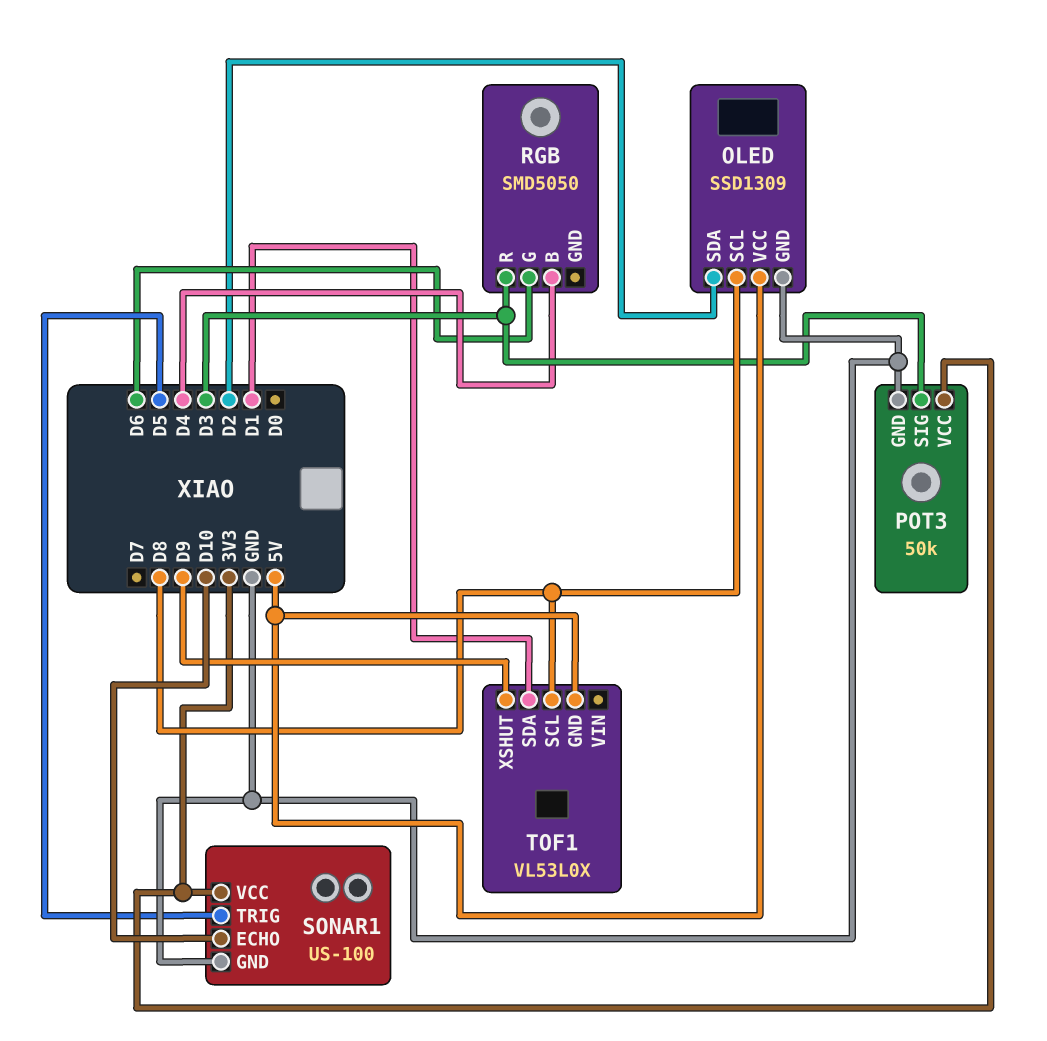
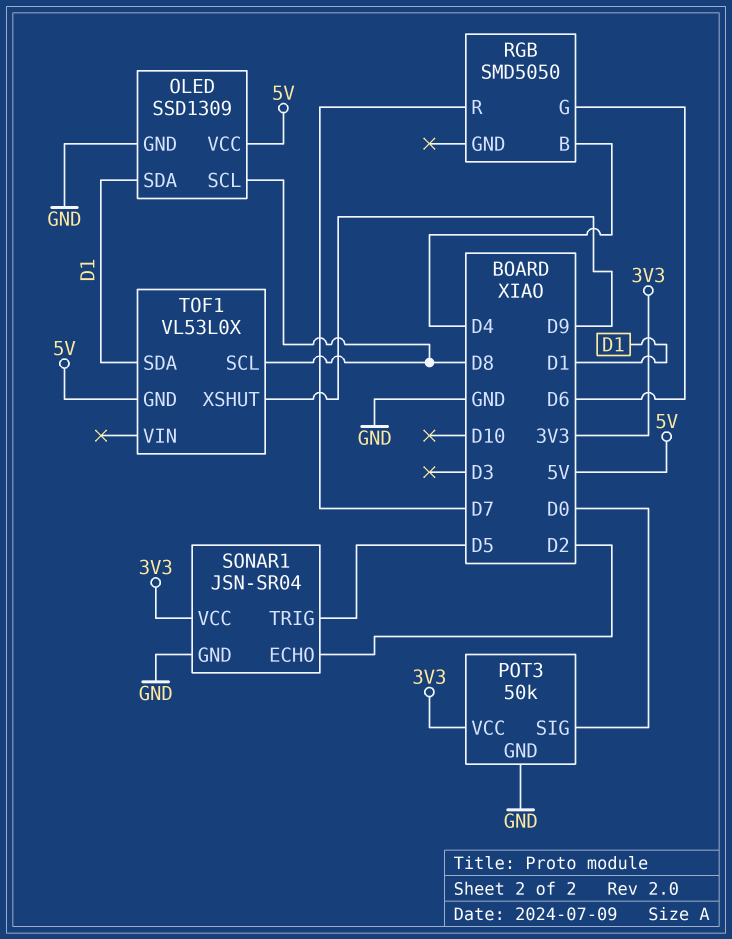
OLED pin SDA: D2 -> D1
POT3 pin SIG: D3 -> D0
RGB pin R: D3 -> D7
SONAR1: US-100 -> JSN-SR04
SONAR1 pin ECHO: D10 -> D2

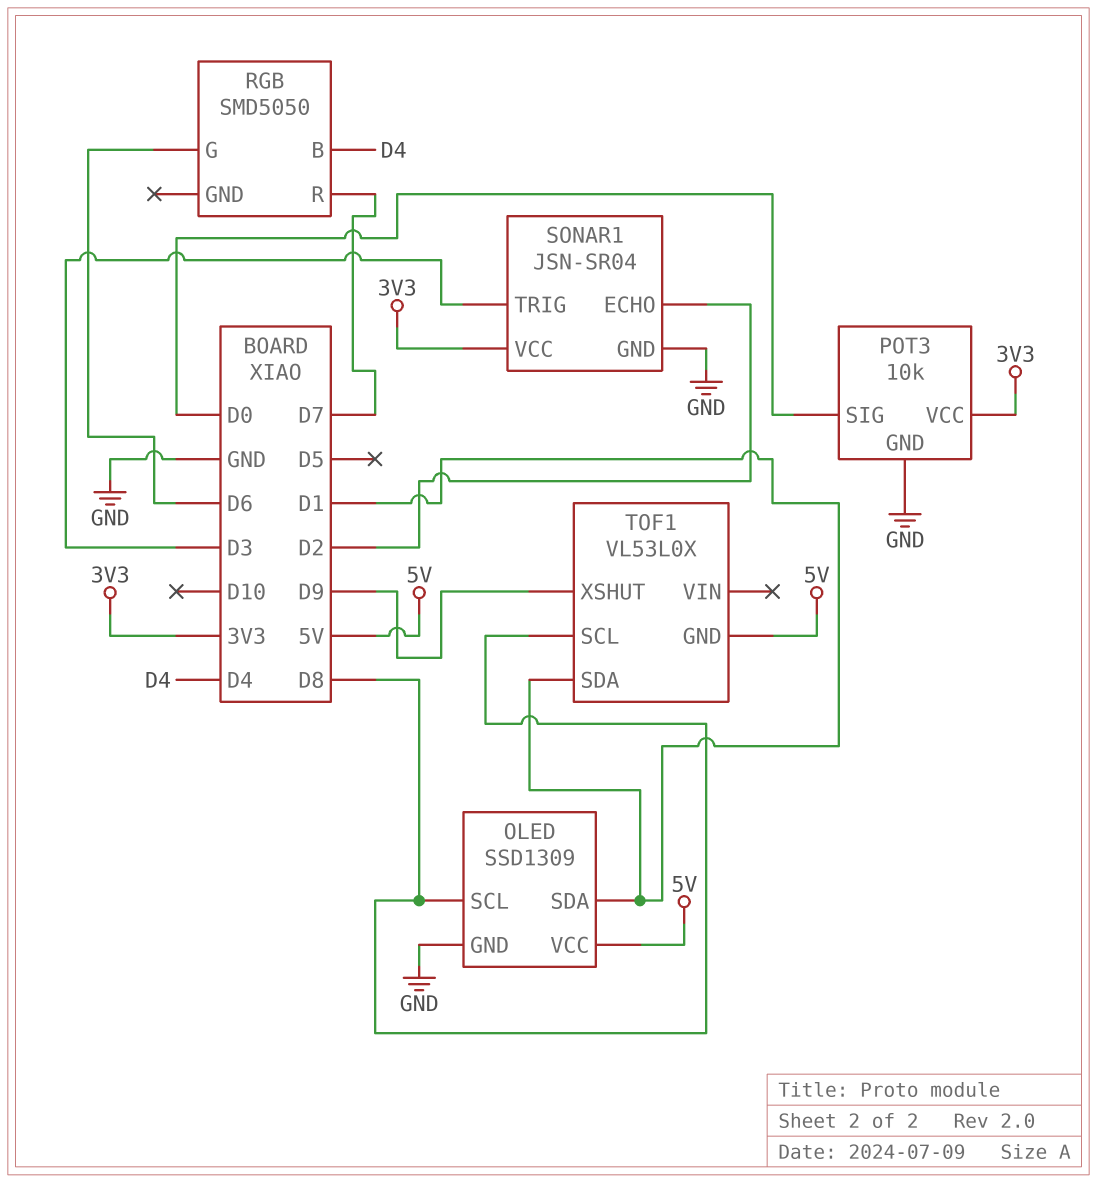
POT3: 50k -> 10k
SONAR1 pin TRIG: D5 -> D3

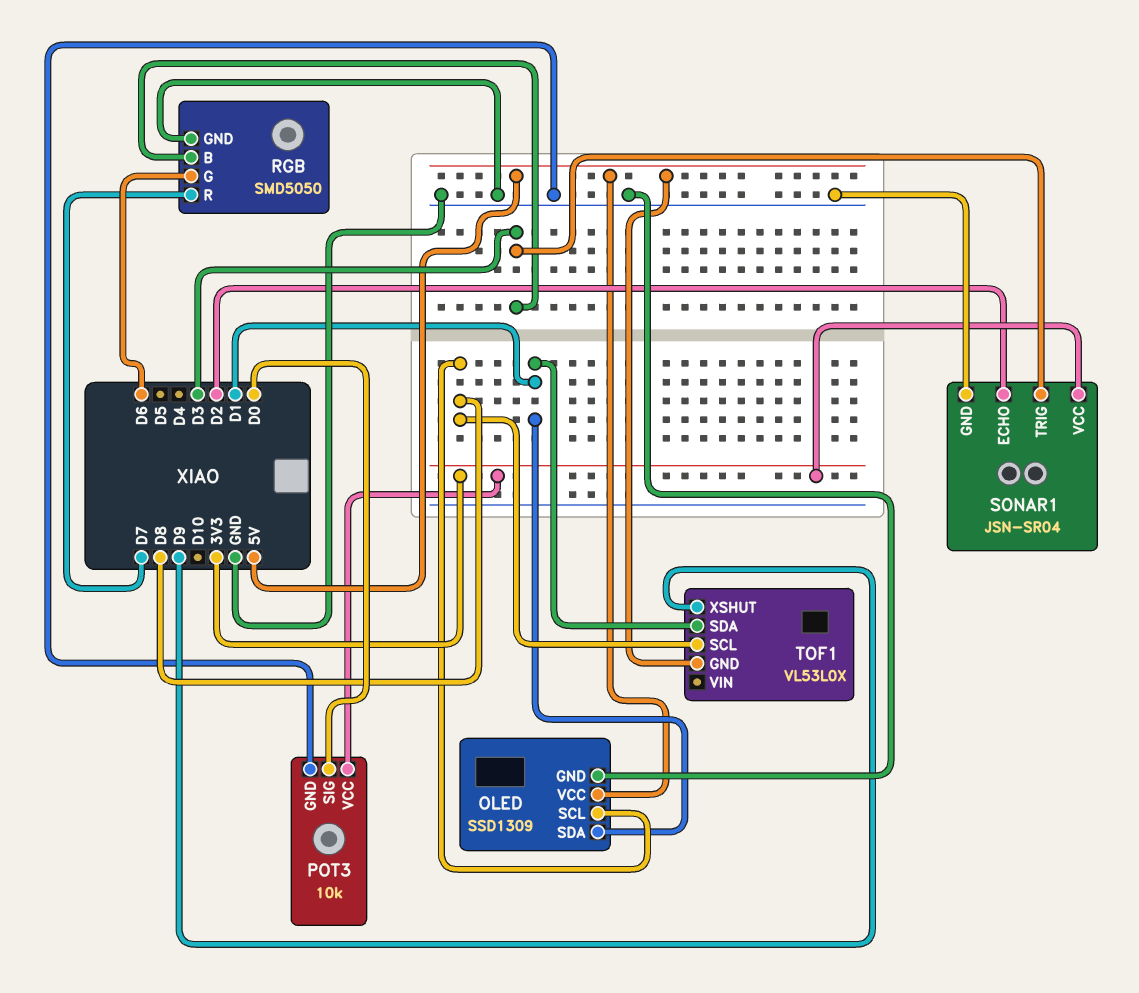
RGB pin B: D4 -> D3
RGB pin GND: none -> GND

